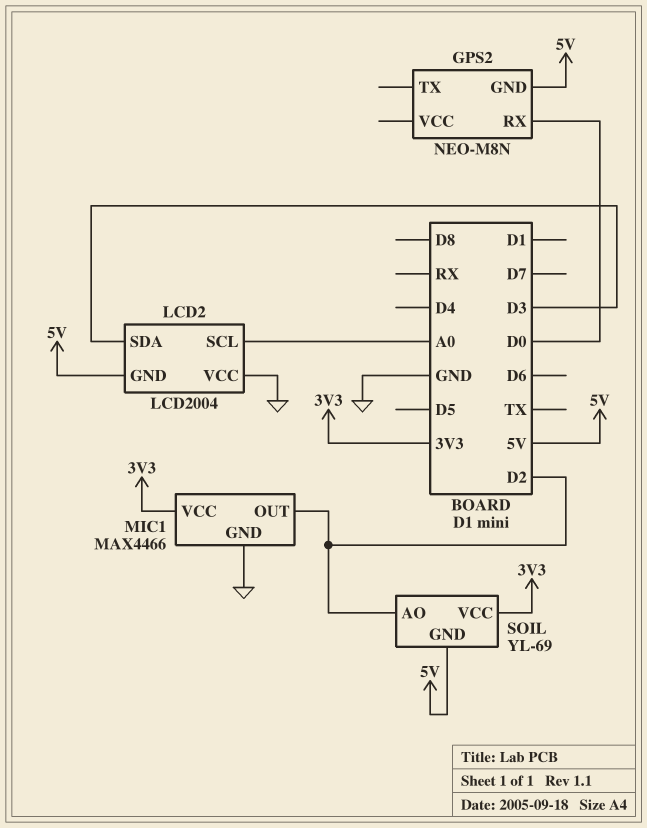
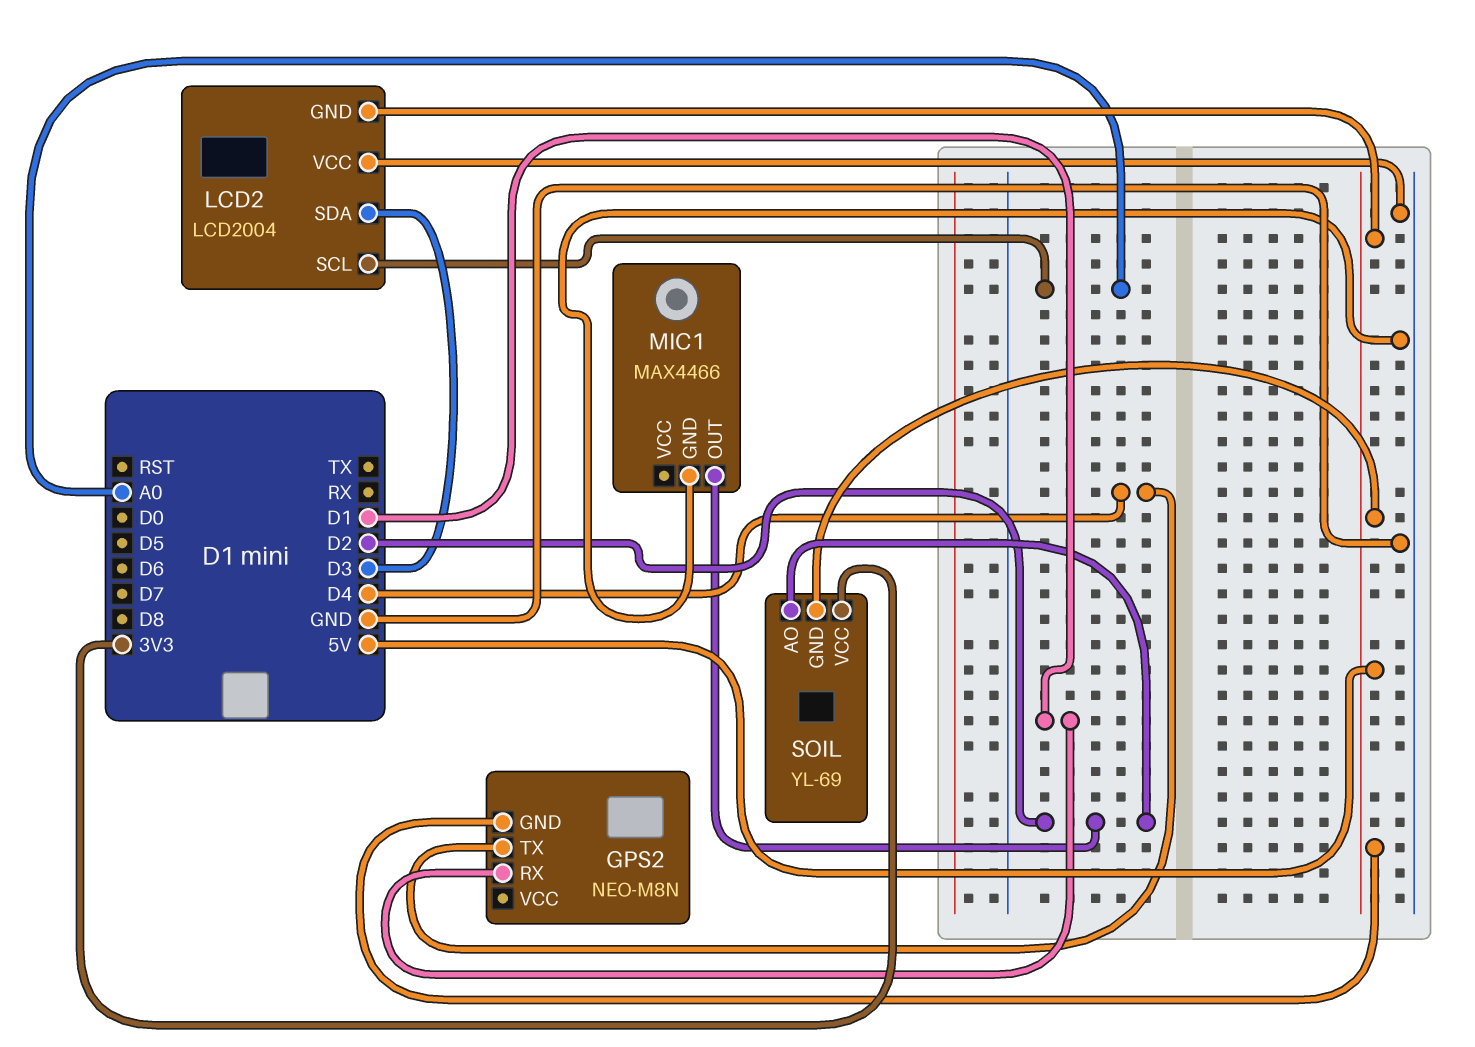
GPS2 pin RX: D0 -> D1
GPS2 pin TX: none -> D4
MIC1 pin VCC: 3V3 -> none

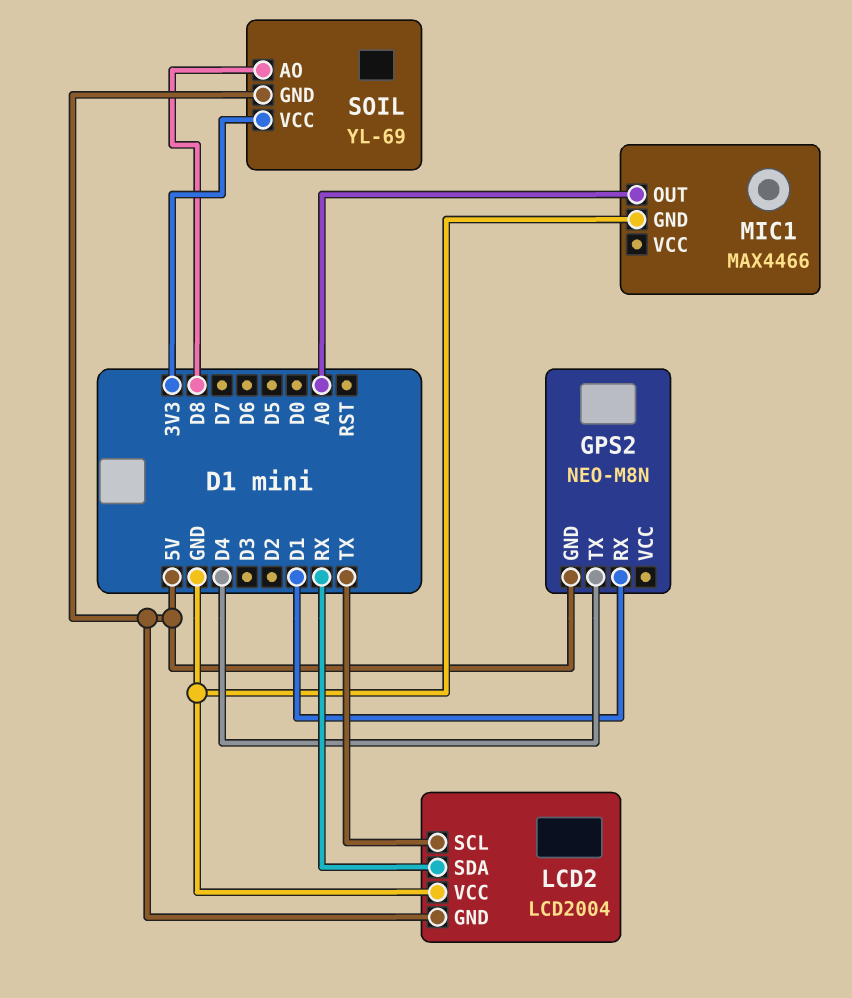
LCD2 pin SCL: A0 -> TX
LCD2 pin SDA: D3 -> RX
MIC1 pin OUT: D2 -> A0
SOIL pin AO: D2 -> D8

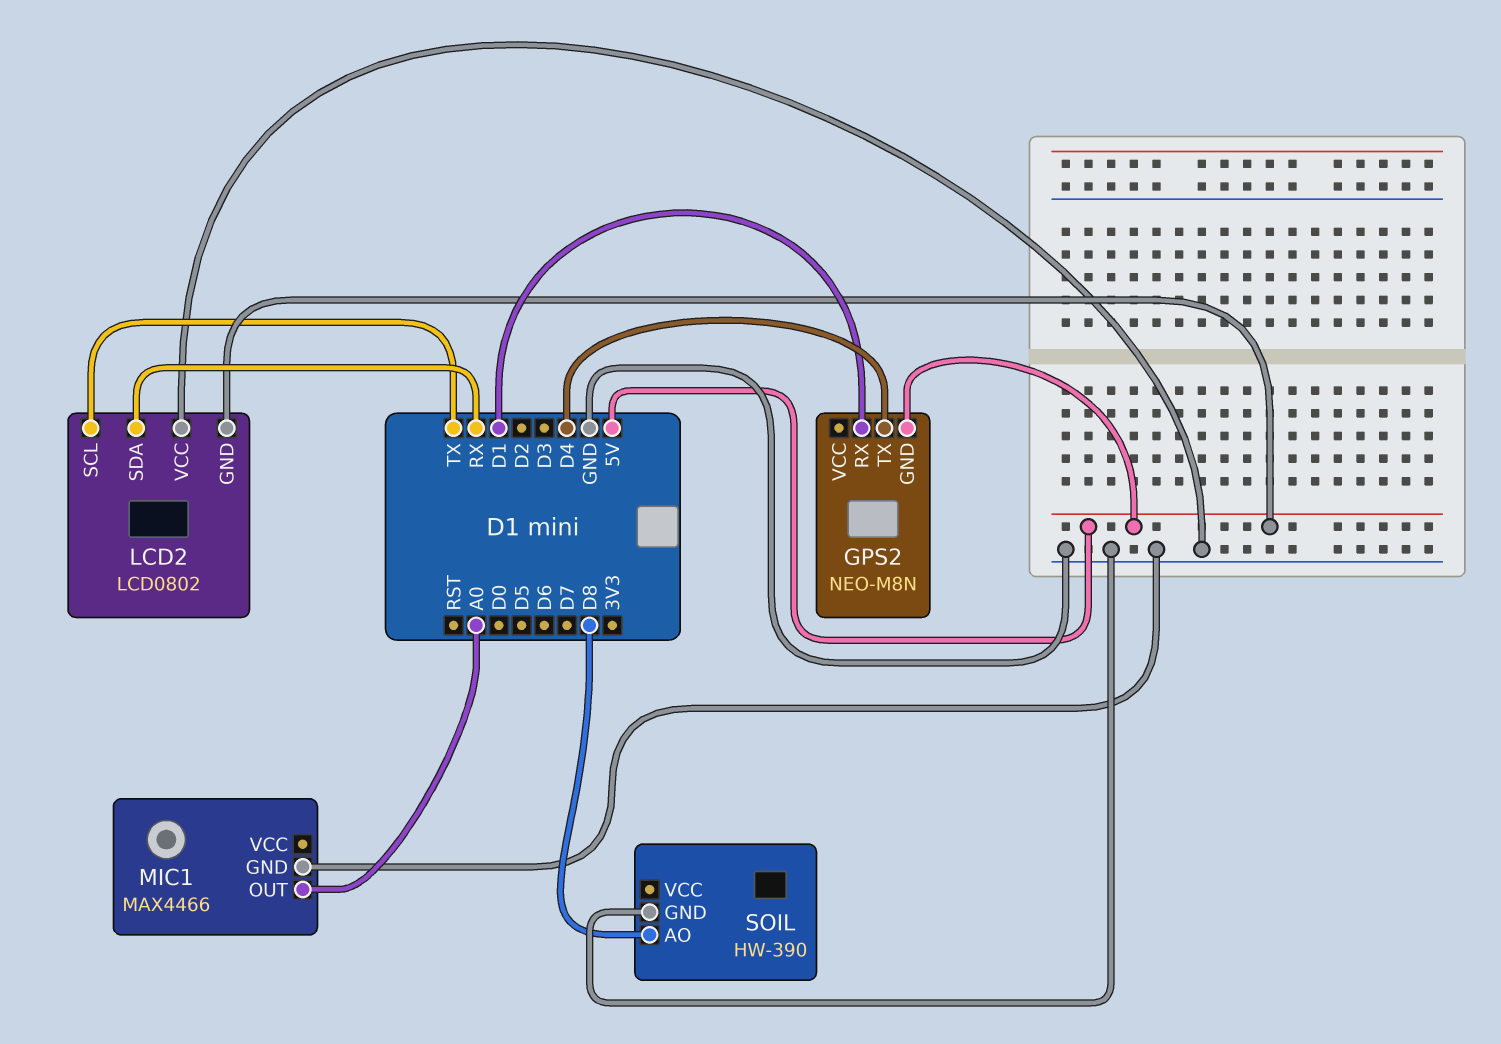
LCD2: LCD2004 -> LCD0802
SOIL: YL-69 -> HW-390
SOIL pin GND: 5V -> GND
SOIL pin VCC: 3V3 -> none

